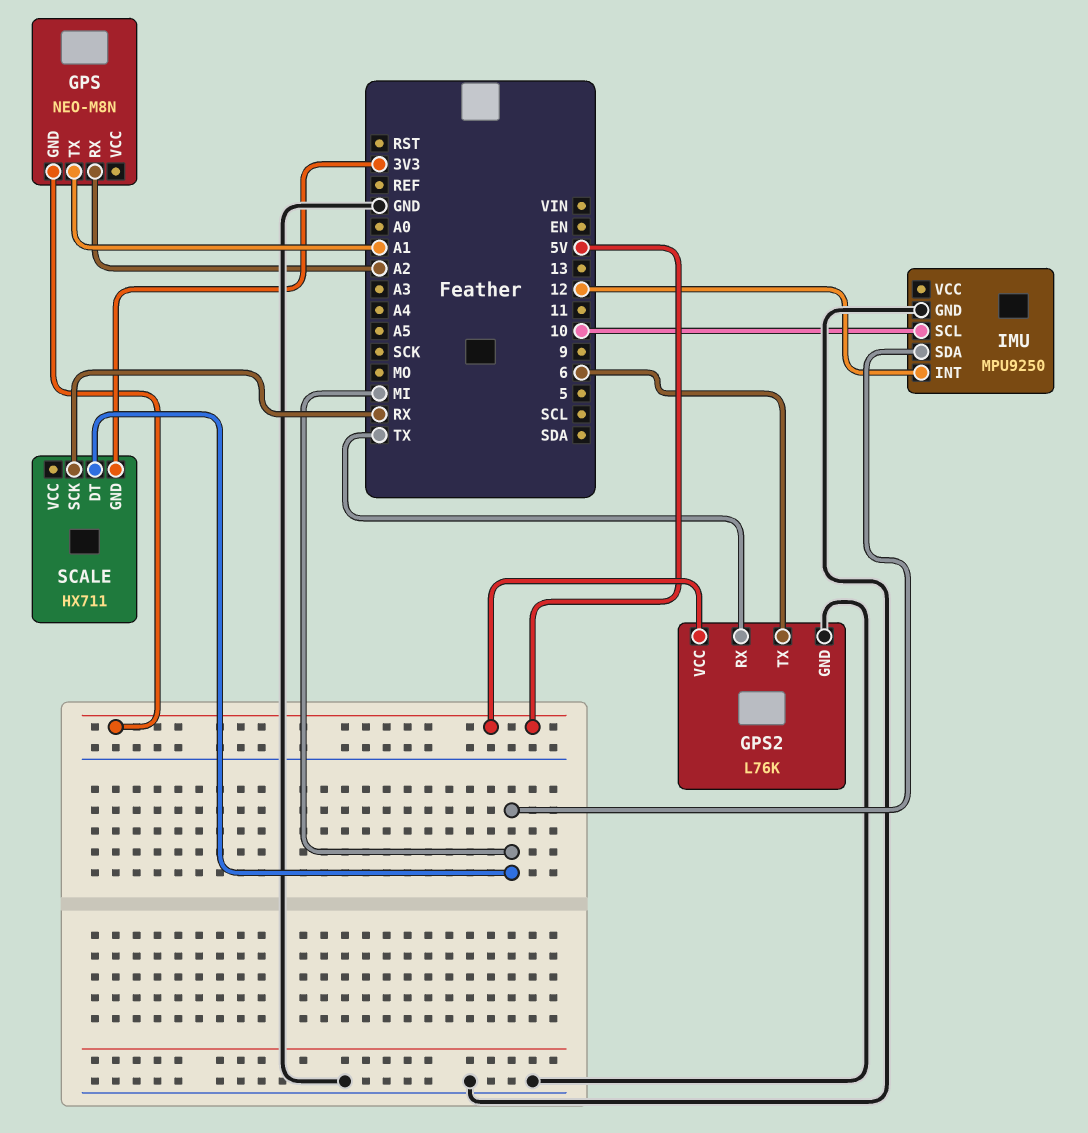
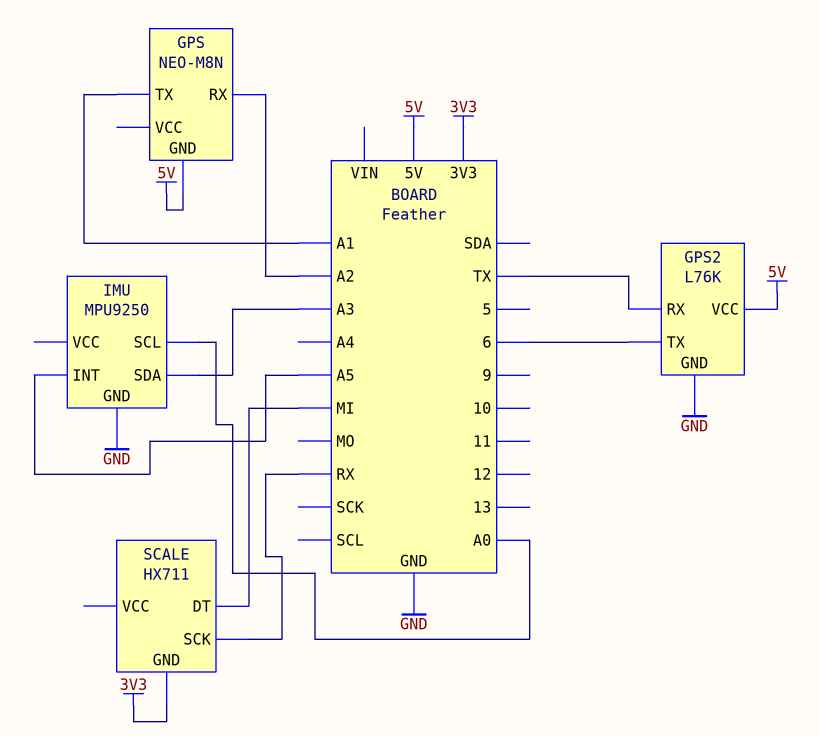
IMU pin INT: 12 -> A5
IMU pin SCL: 10 -> A0
IMU pin SDA: MI -> A3

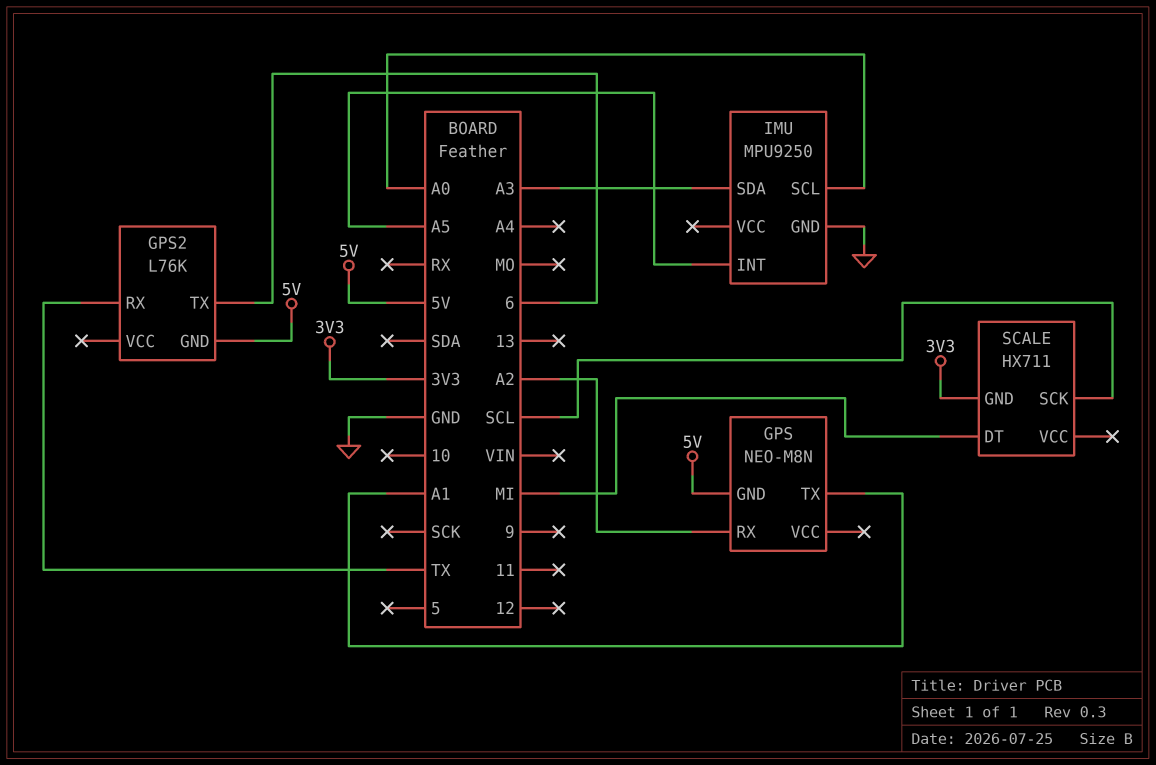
GPS2 pin GND: GND -> 5V
GPS2 pin VCC: 5V -> none
SCALE pin SCK: RX -> SCL

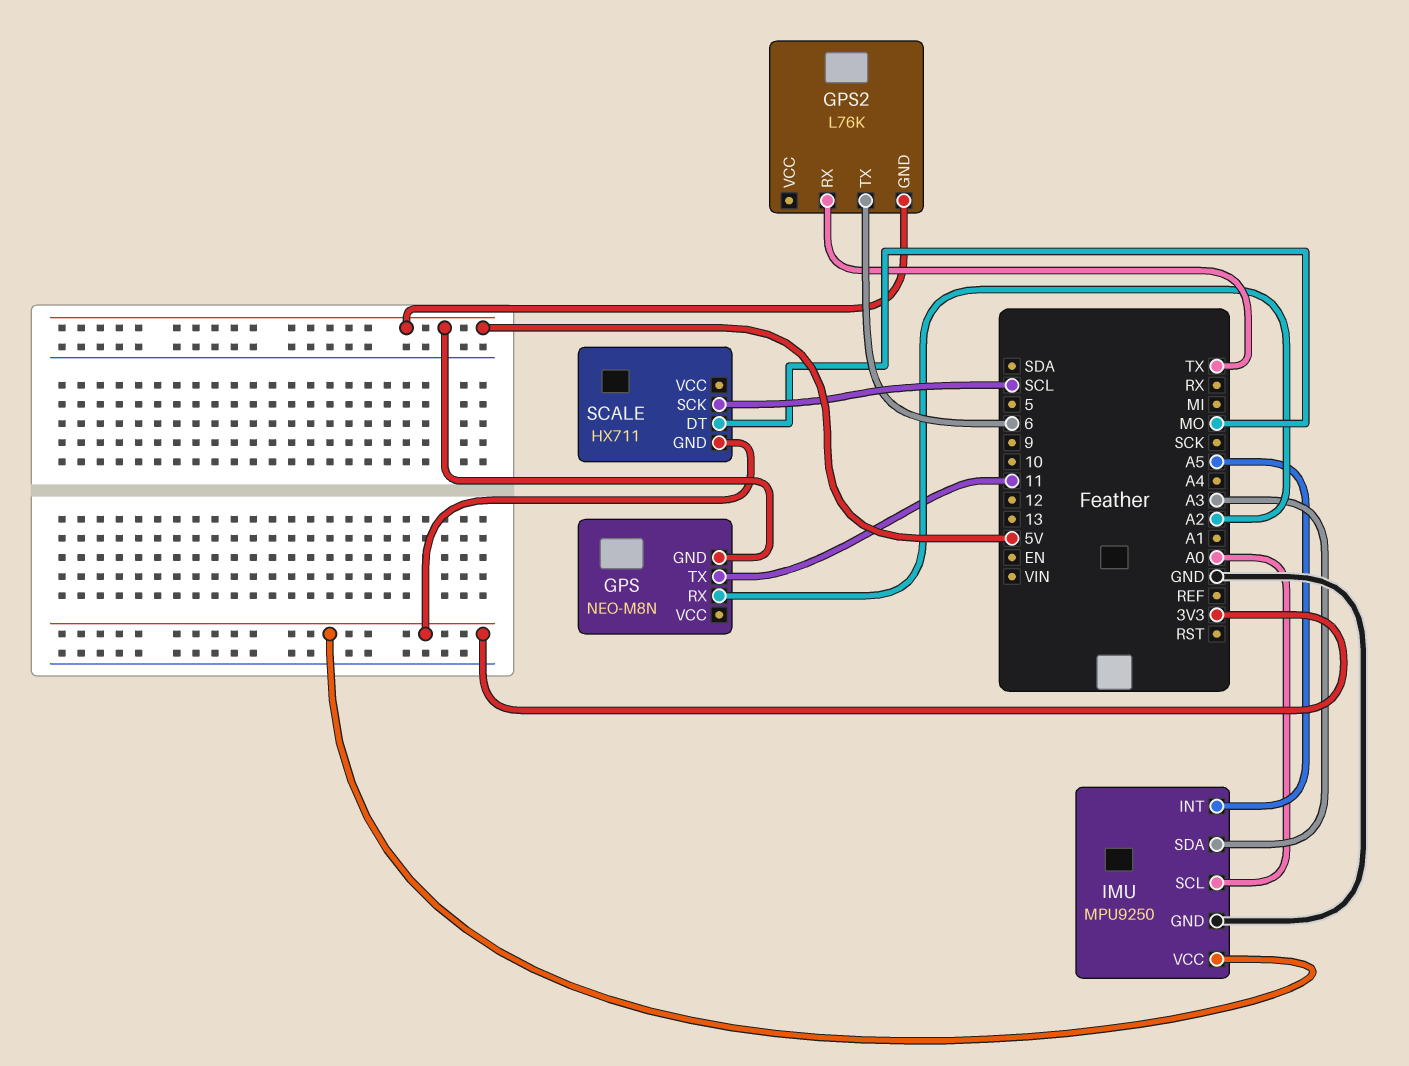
GPS pin TX: A1 -> 11
IMU pin VCC: none -> 3V3
SCALE pin DT: MI -> MO

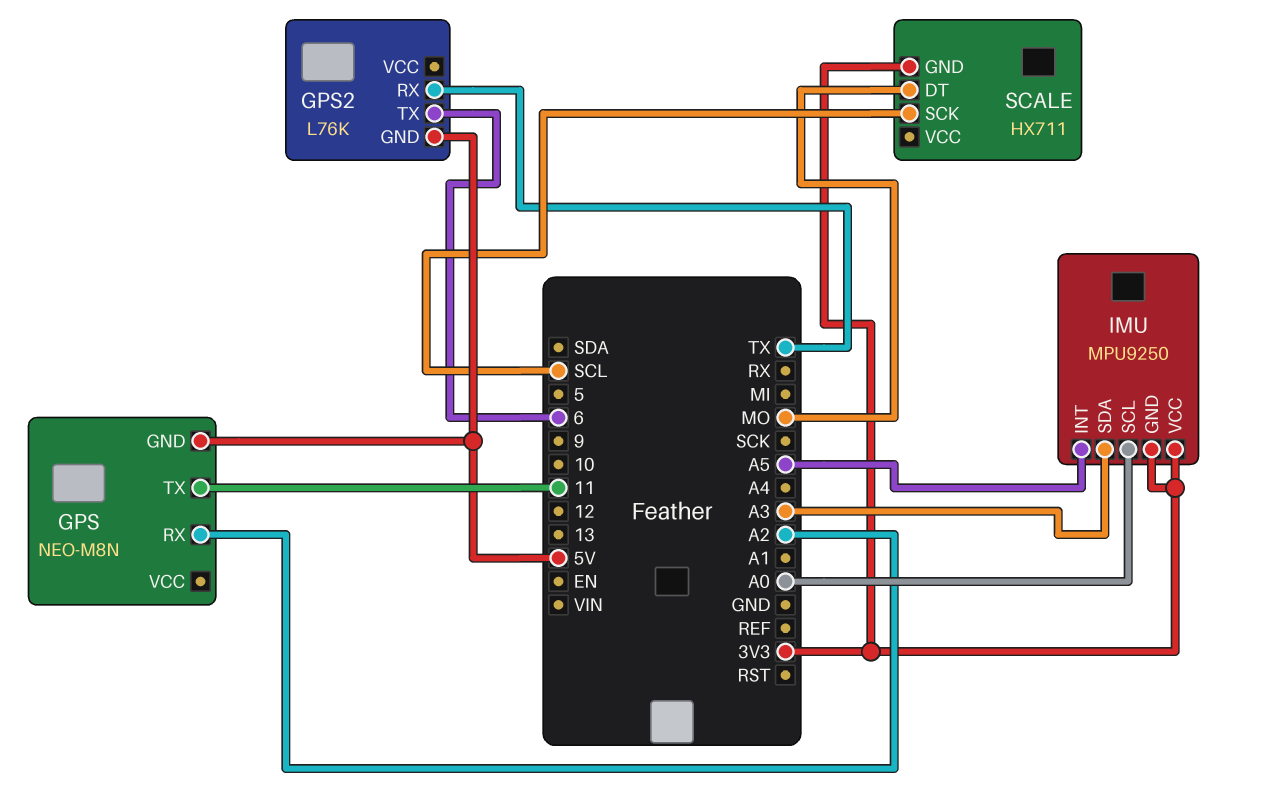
IMU pin GND: GND -> 3V3

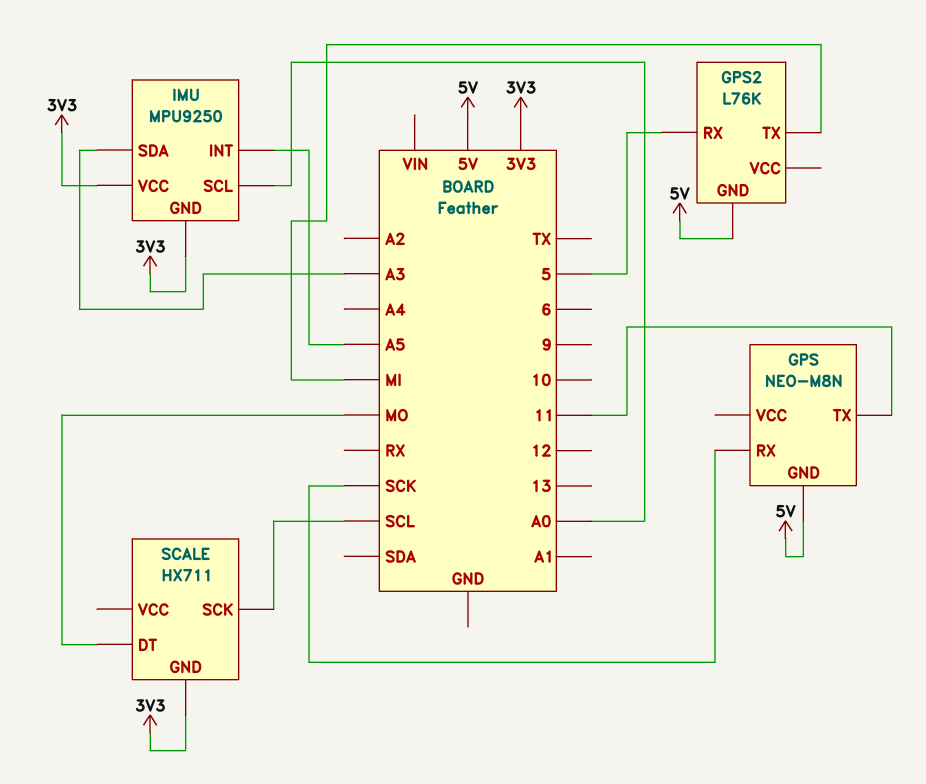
GPS pin RX: A2 -> SCK
GPS2 pin RX: TX -> 5
GPS2 pin TX: 6 -> MI

